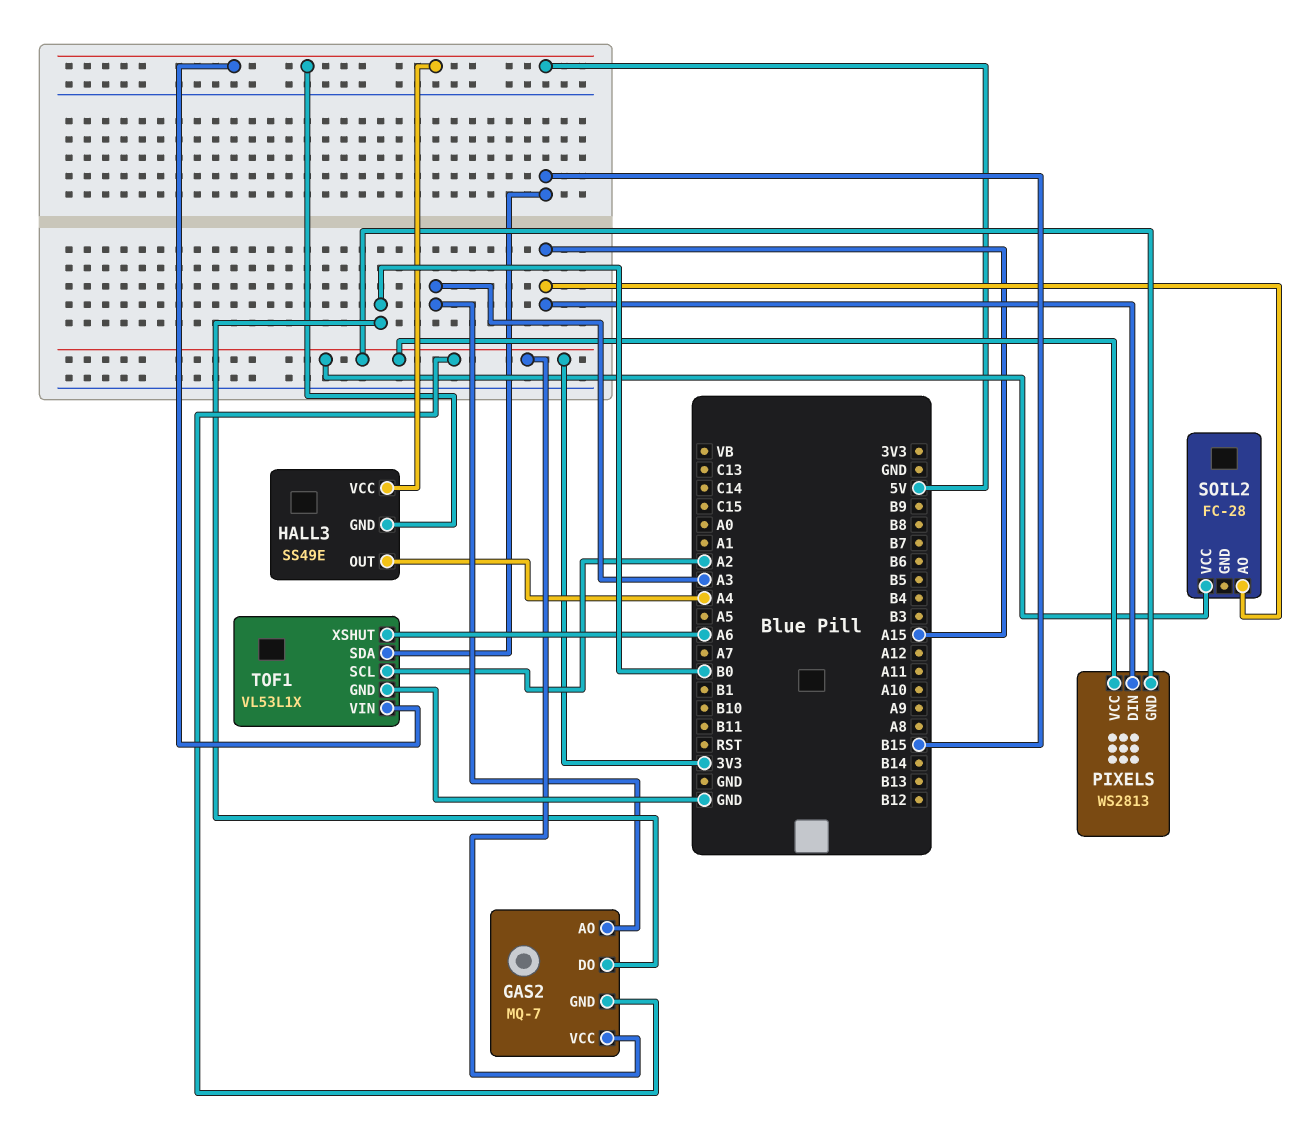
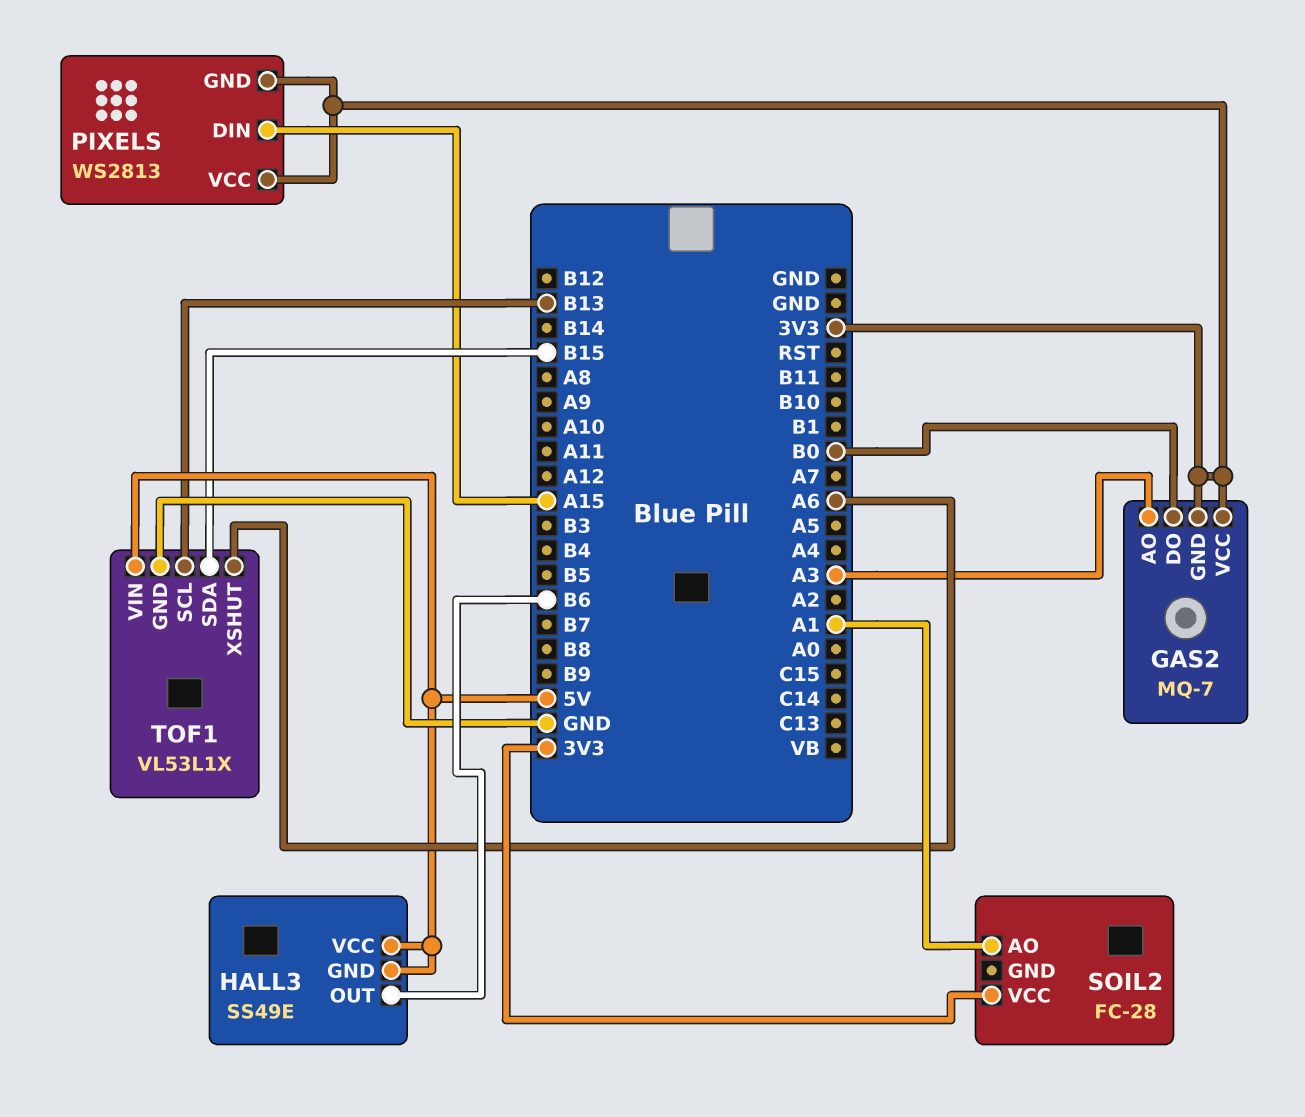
HALL3 pin OUT: A4 -> B6
SOIL2 pin AO: A15 -> A1
TOF1 pin SCL: A2 -> B13

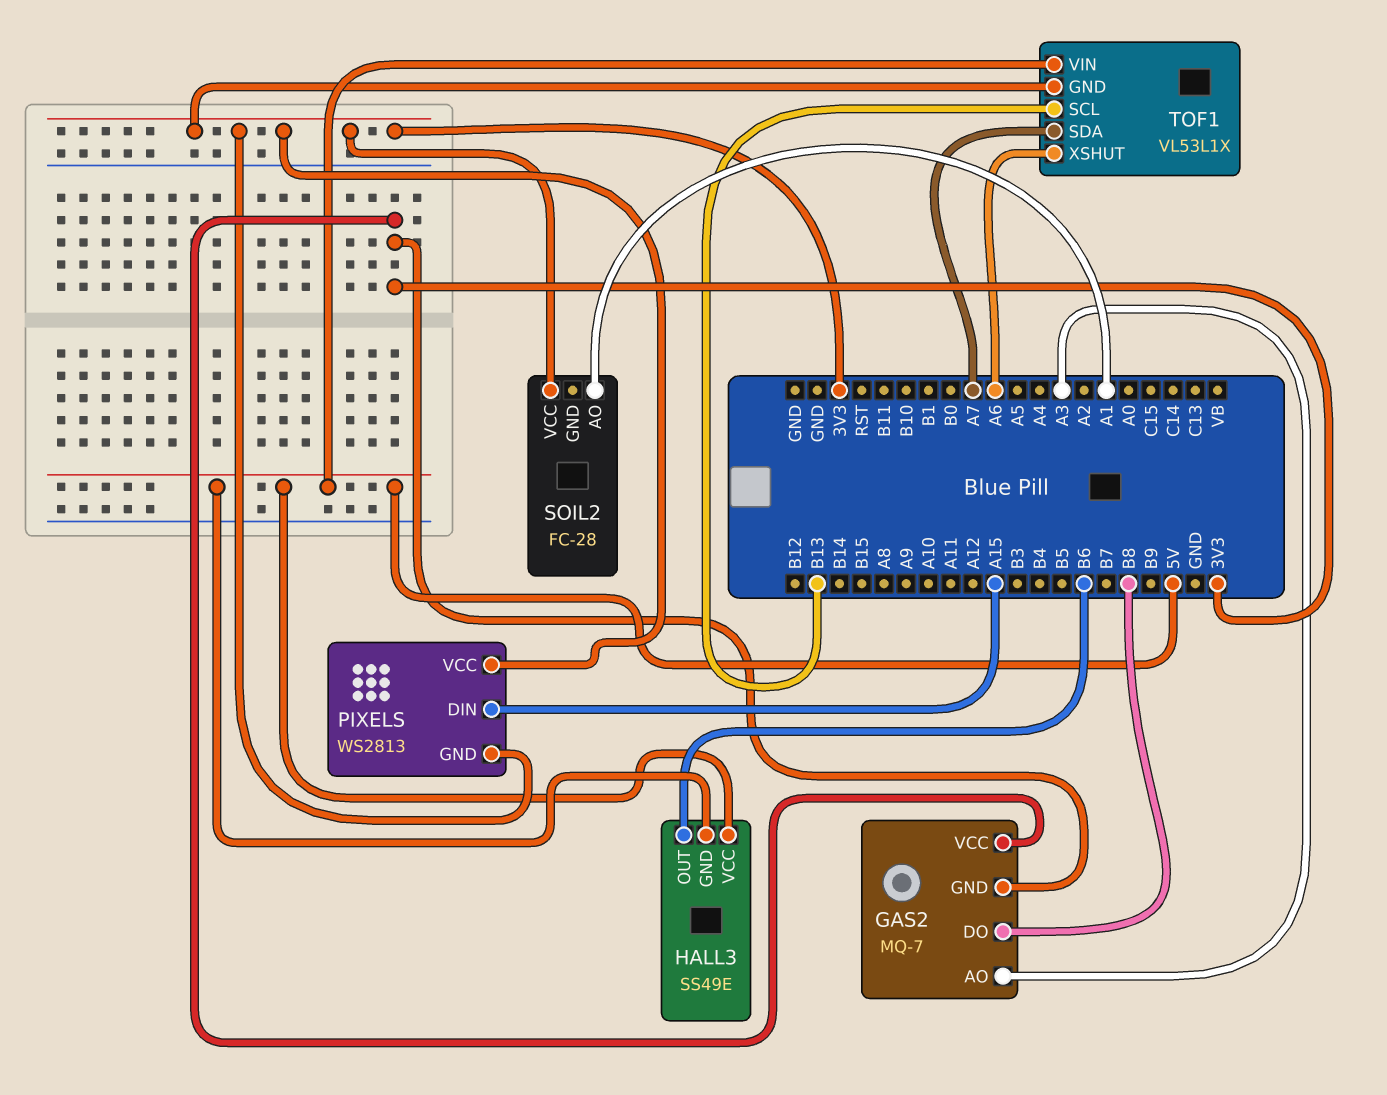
GAS2 pin DO: B0 -> B8
TOF1 pin GND: GND -> 3V3
TOF1 pin SDA: B15 -> A7

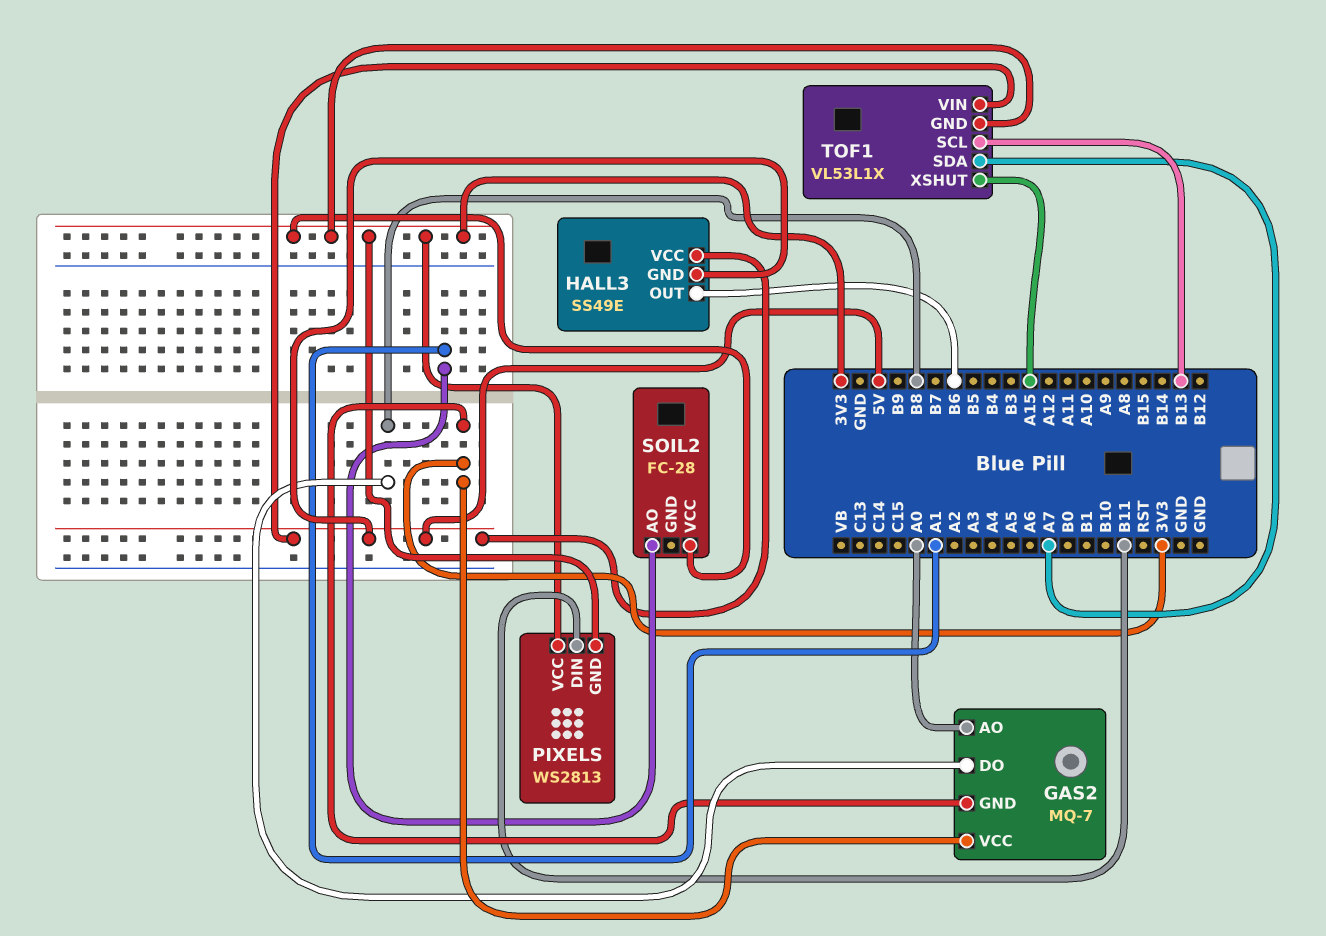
GAS2 pin AO: A3 -> A0
PIXELS pin DIN: A15 -> B11
TOF1 pin XSHUT: A6 -> A15

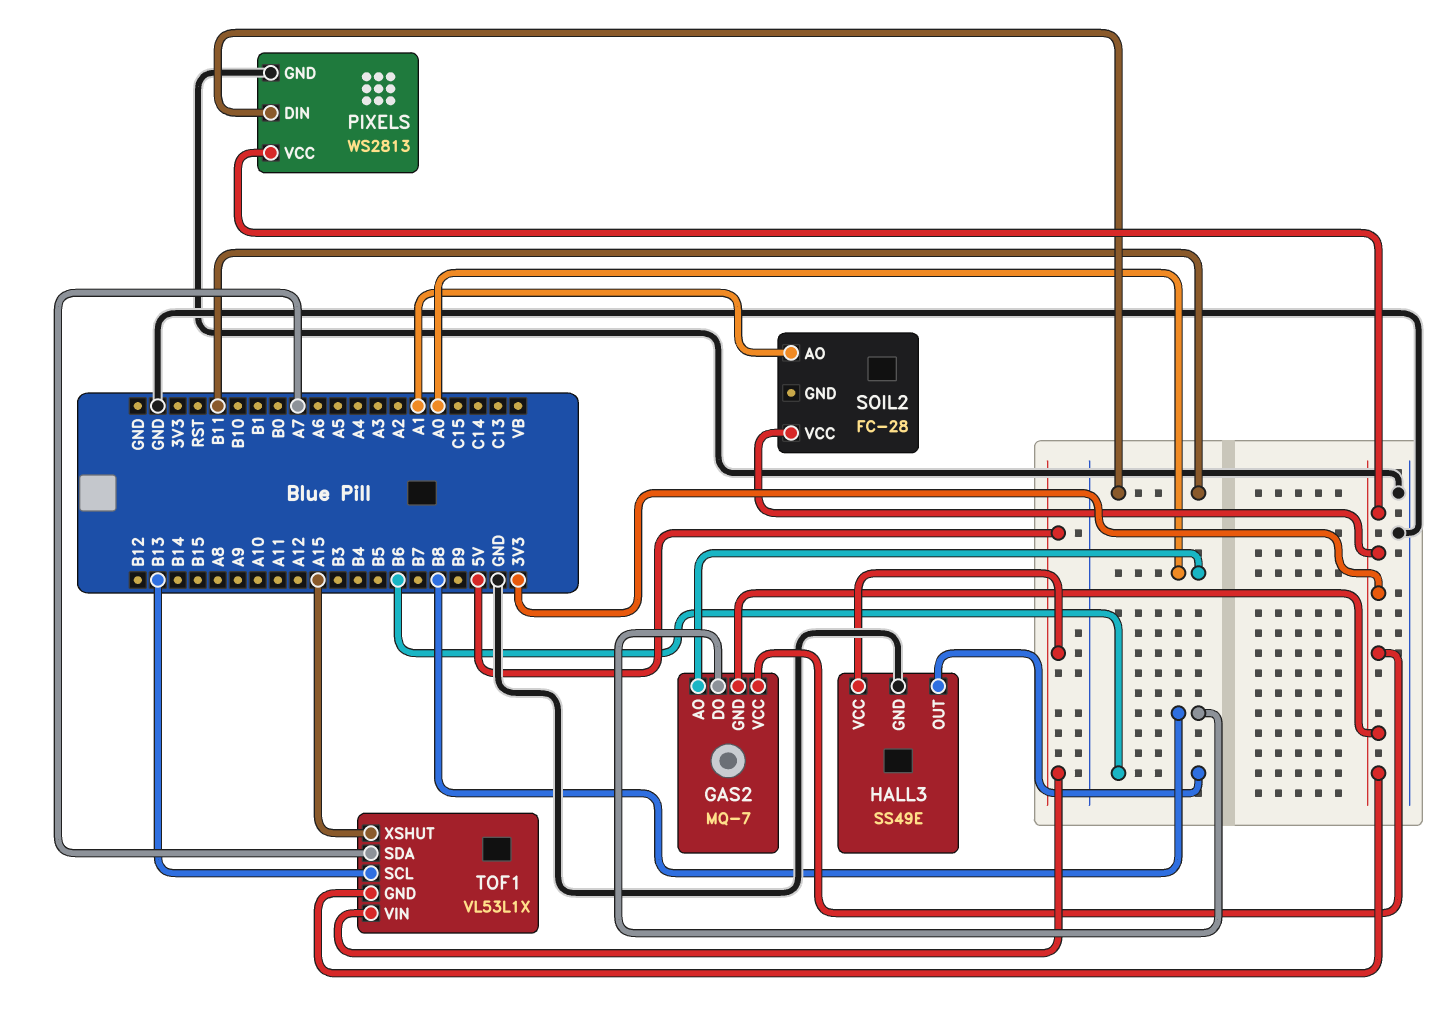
HALL3 pin GND: 5V -> GND
PIXELS pin GND: 3V3 -> GND

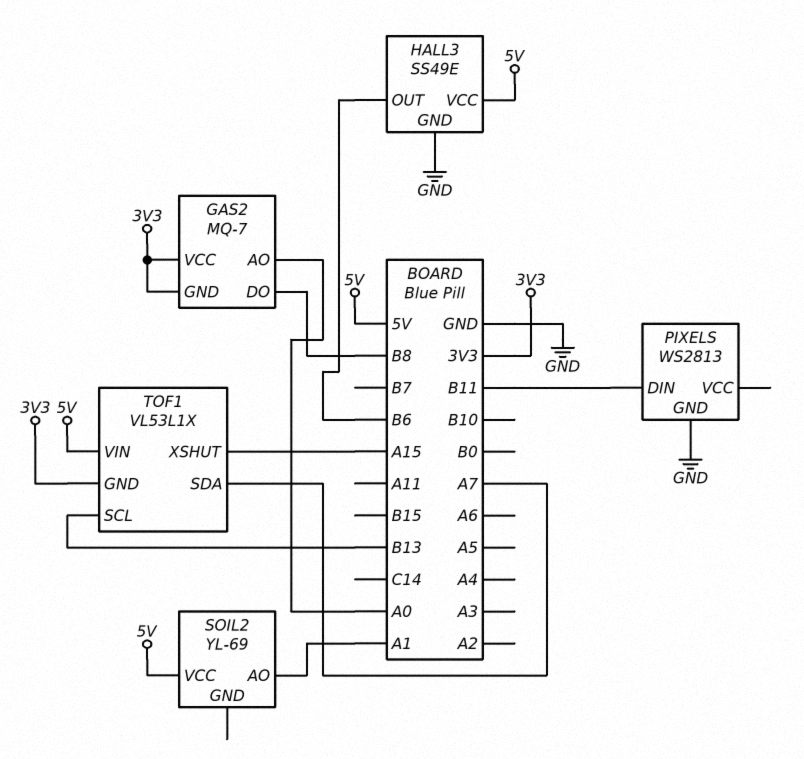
PIXELS pin VCC: 3V3 -> none
SOIL2: FC-28 -> YL-69
SOIL2 pin VCC: 3V3 -> 5V

